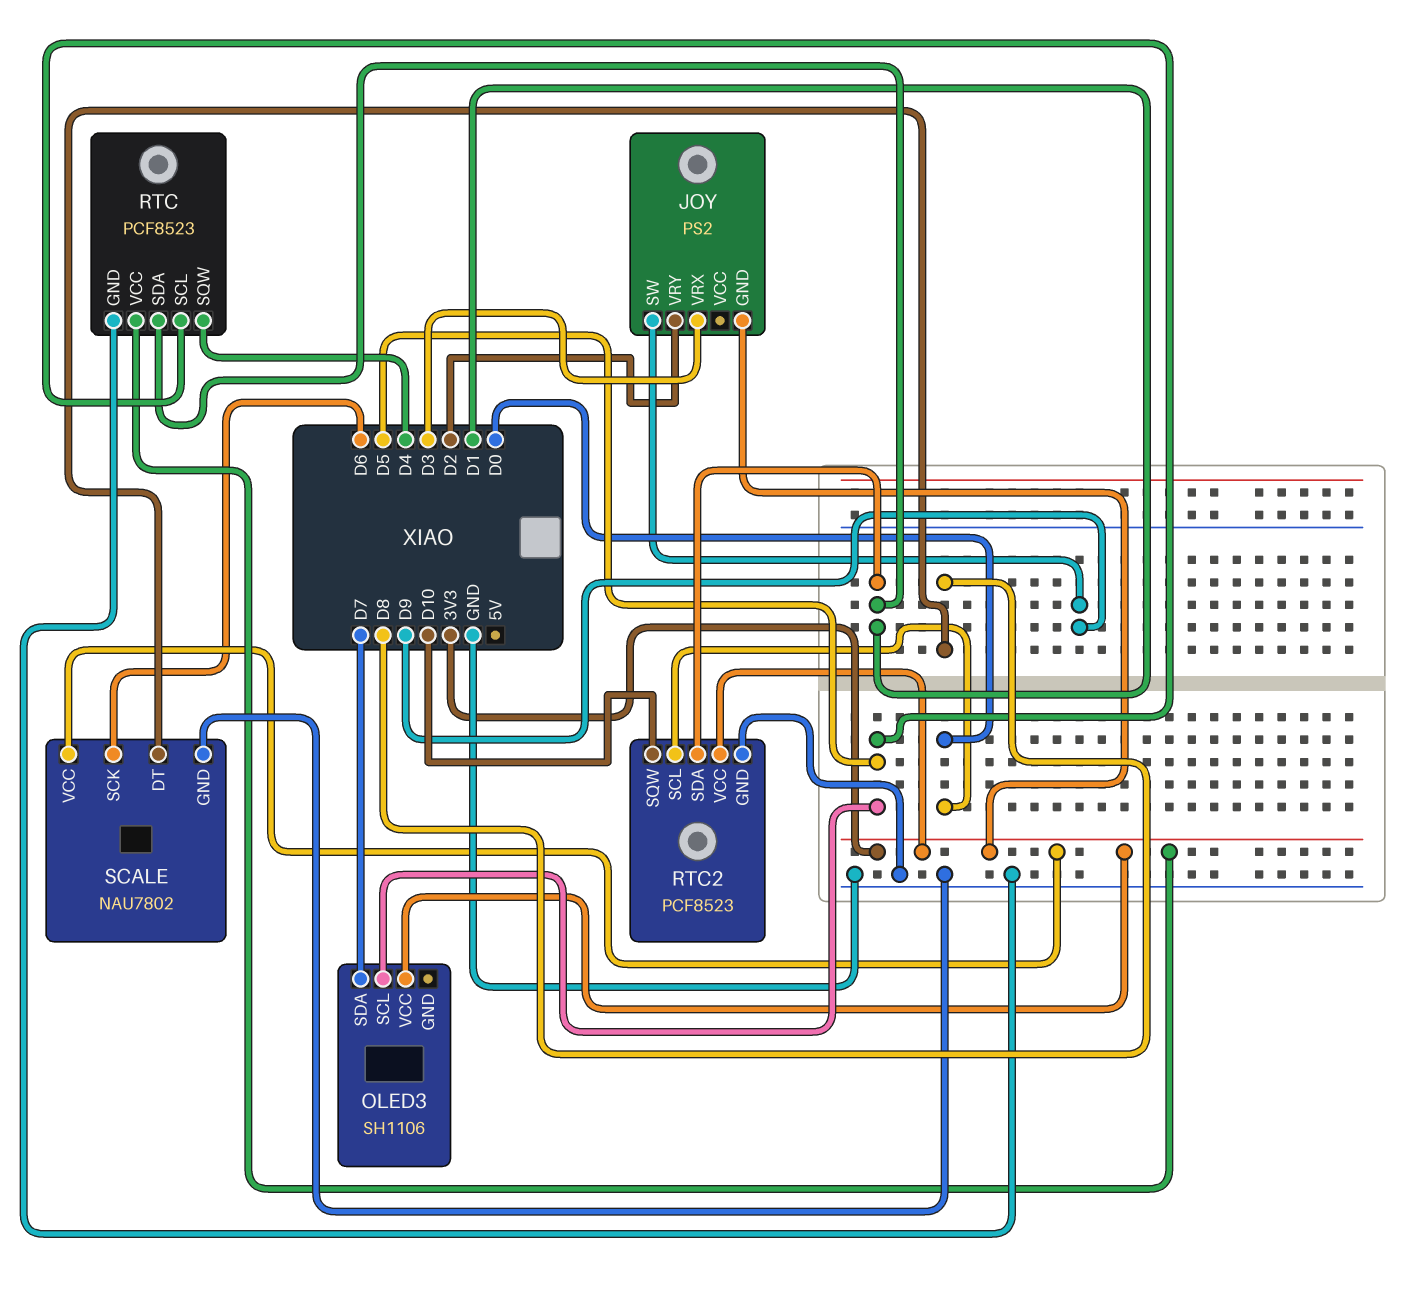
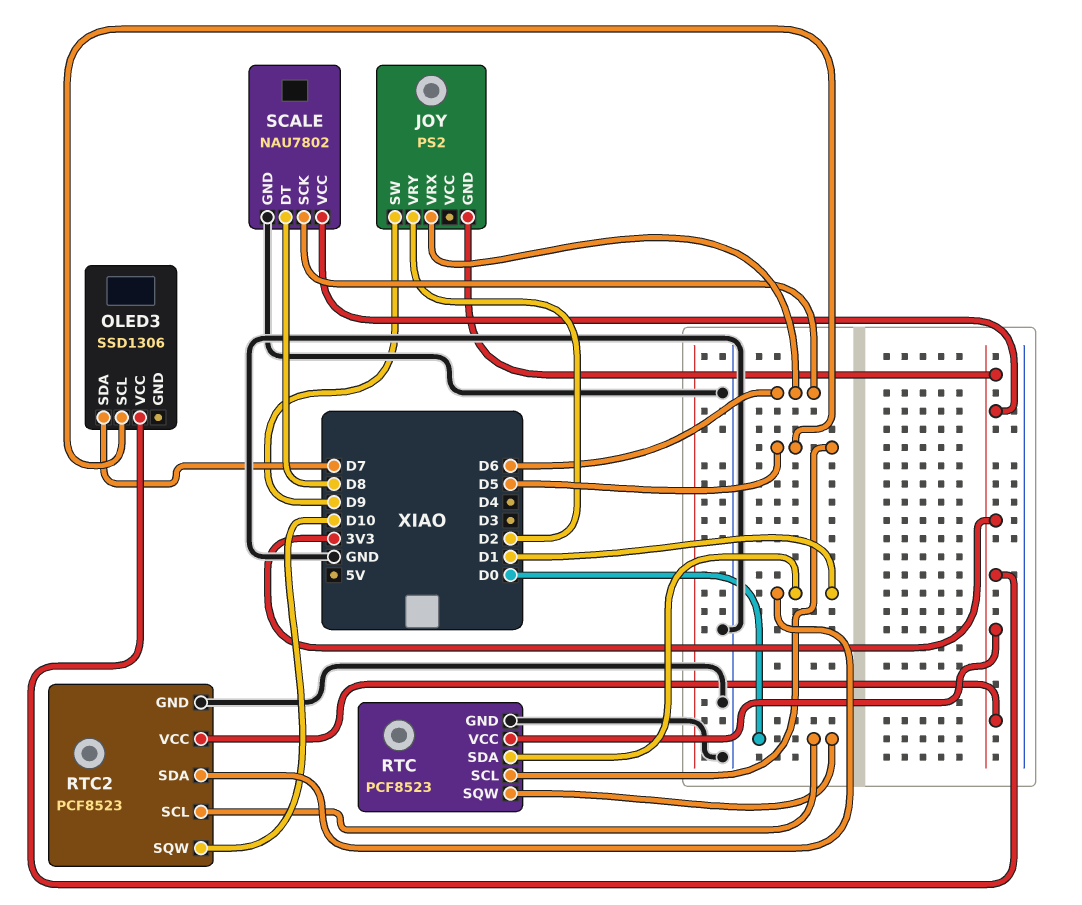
JOY pin VRX: D3 -> D6
OLED3: SH1106 -> SSD1306
RTC pin SQW: D4 -> D0

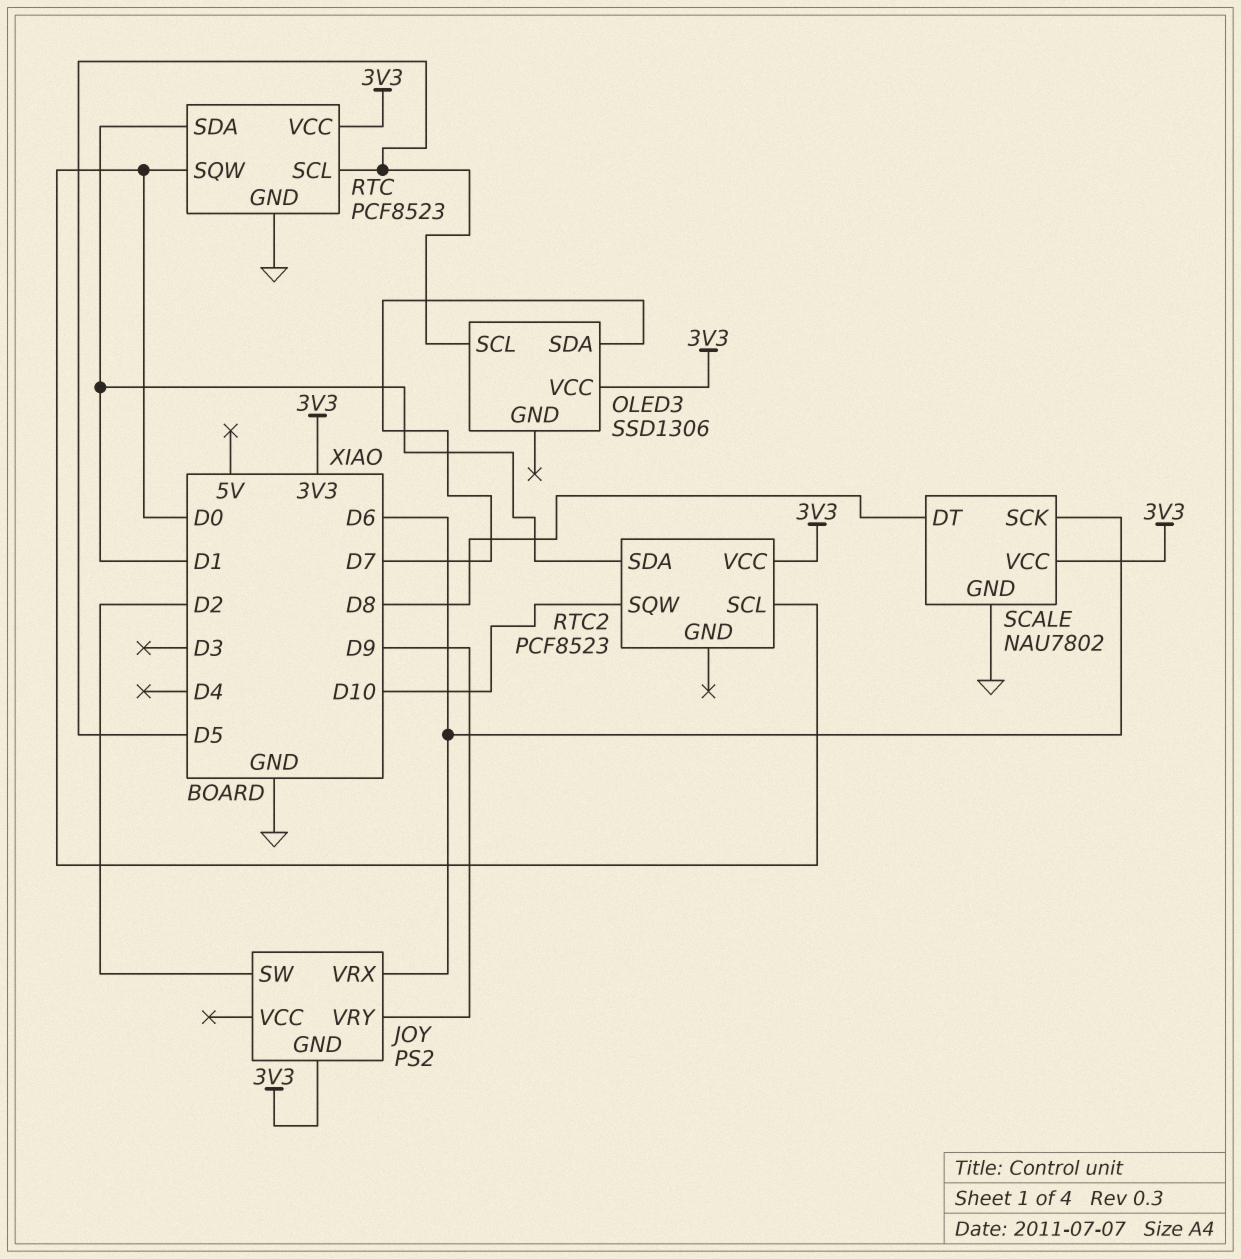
JOY pin SW: D9 -> D2
JOY pin VRY: D2 -> D9
RTC2 pin GND: GND -> none

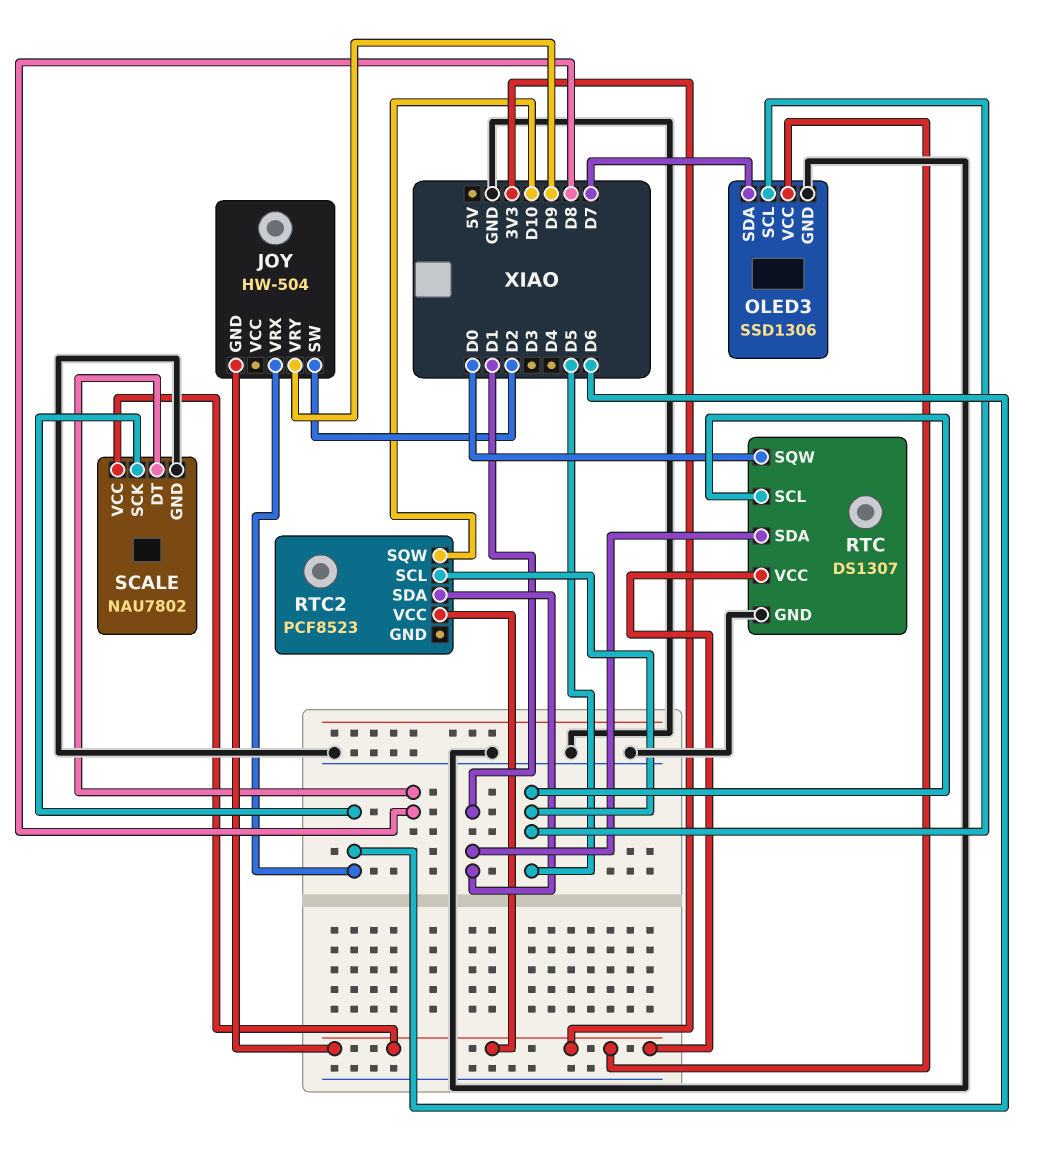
JOY: PS2 -> HW-504
OLED3 pin GND: none -> GND
RTC: PCF8523 -> DS1307
RTC2 pin SCL: D0 -> D5

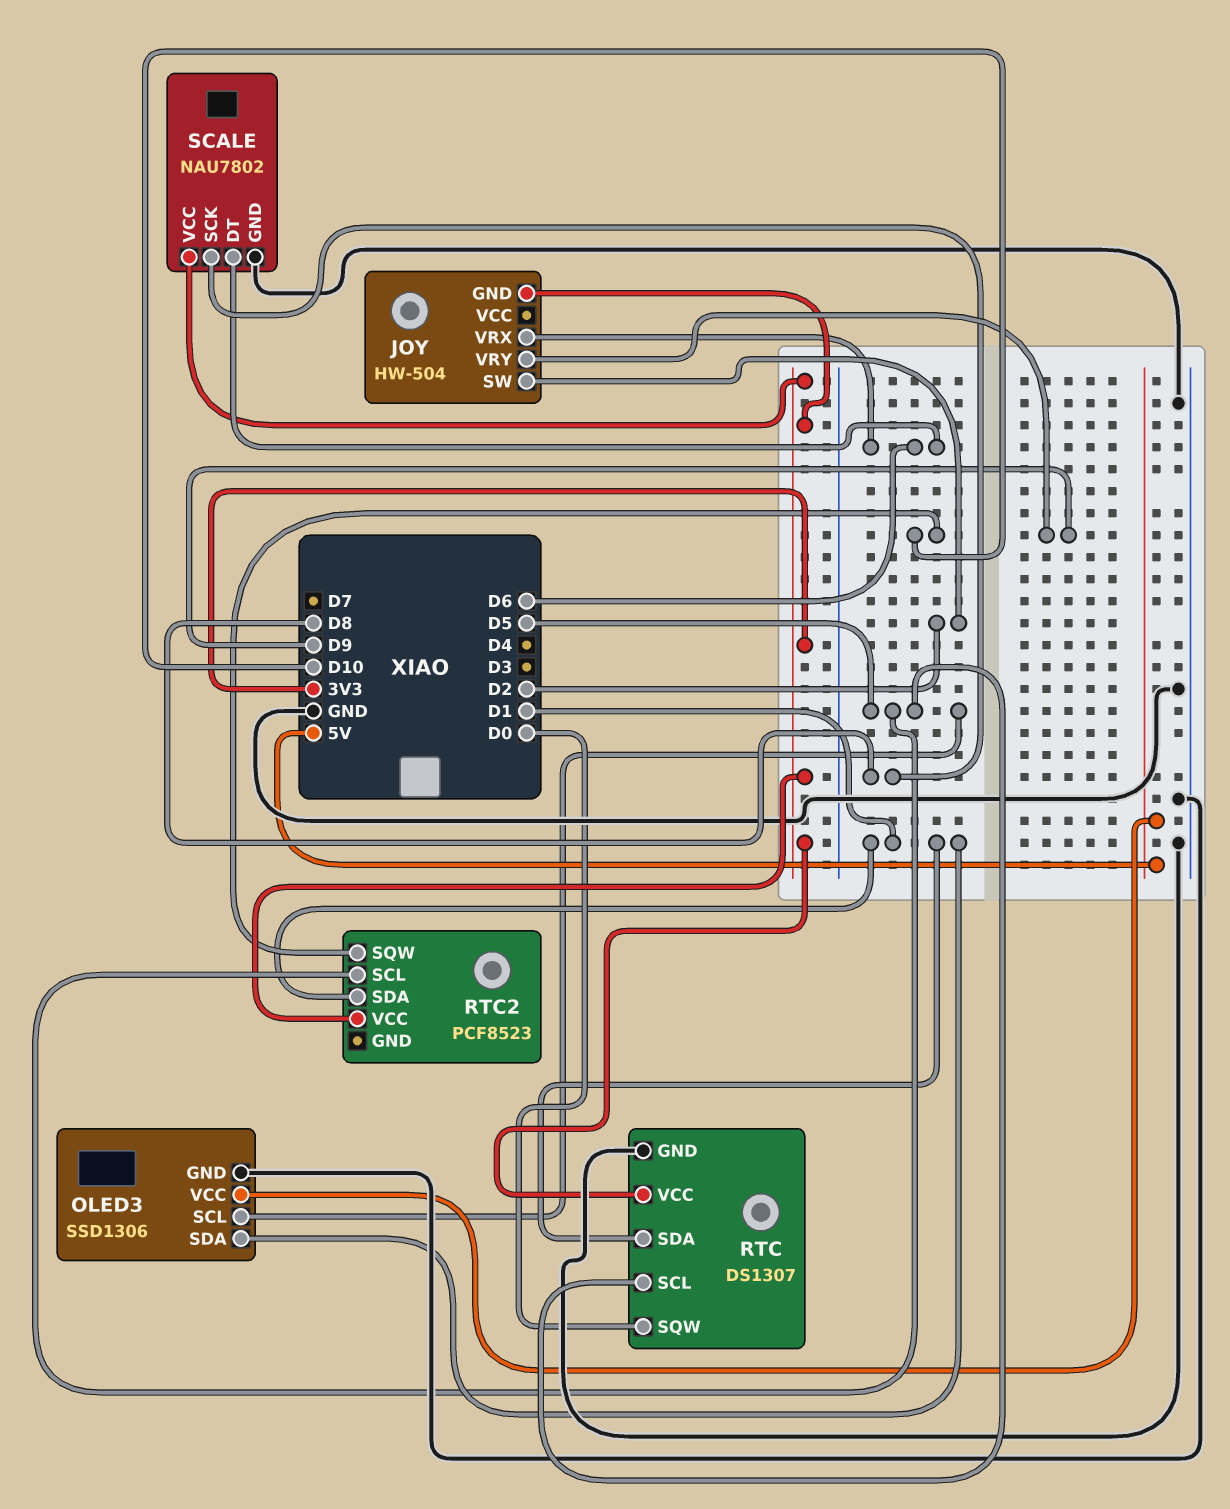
OLED3 pin SDA: D7 -> D1
OLED3 pin VCC: 3V3 -> 5V
SCALE pin DT: D8 -> D6
SCALE pin SCK: D6 -> D8

